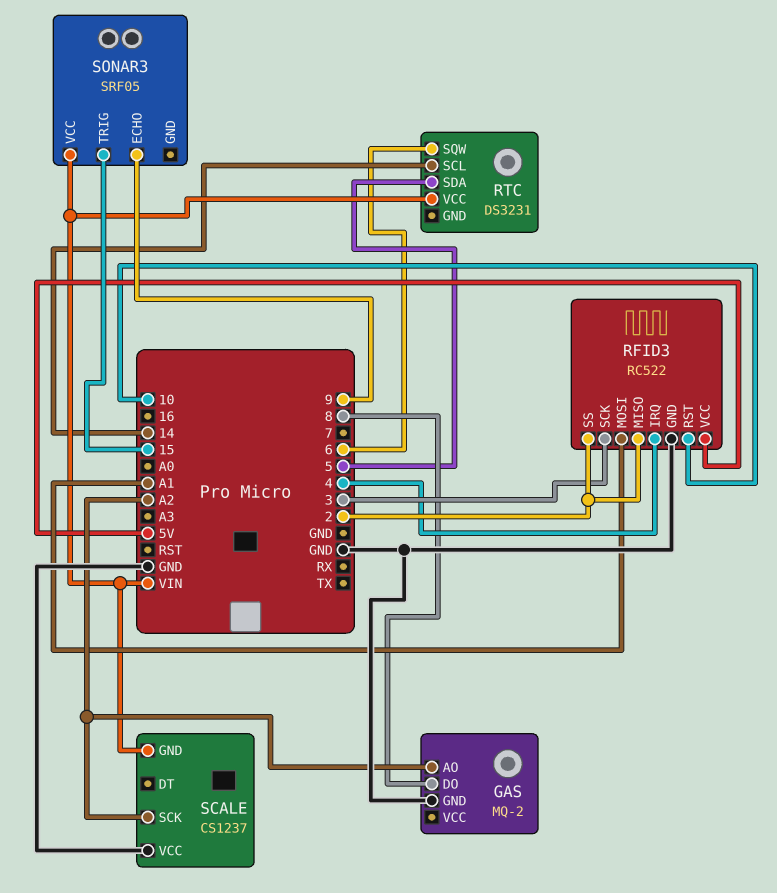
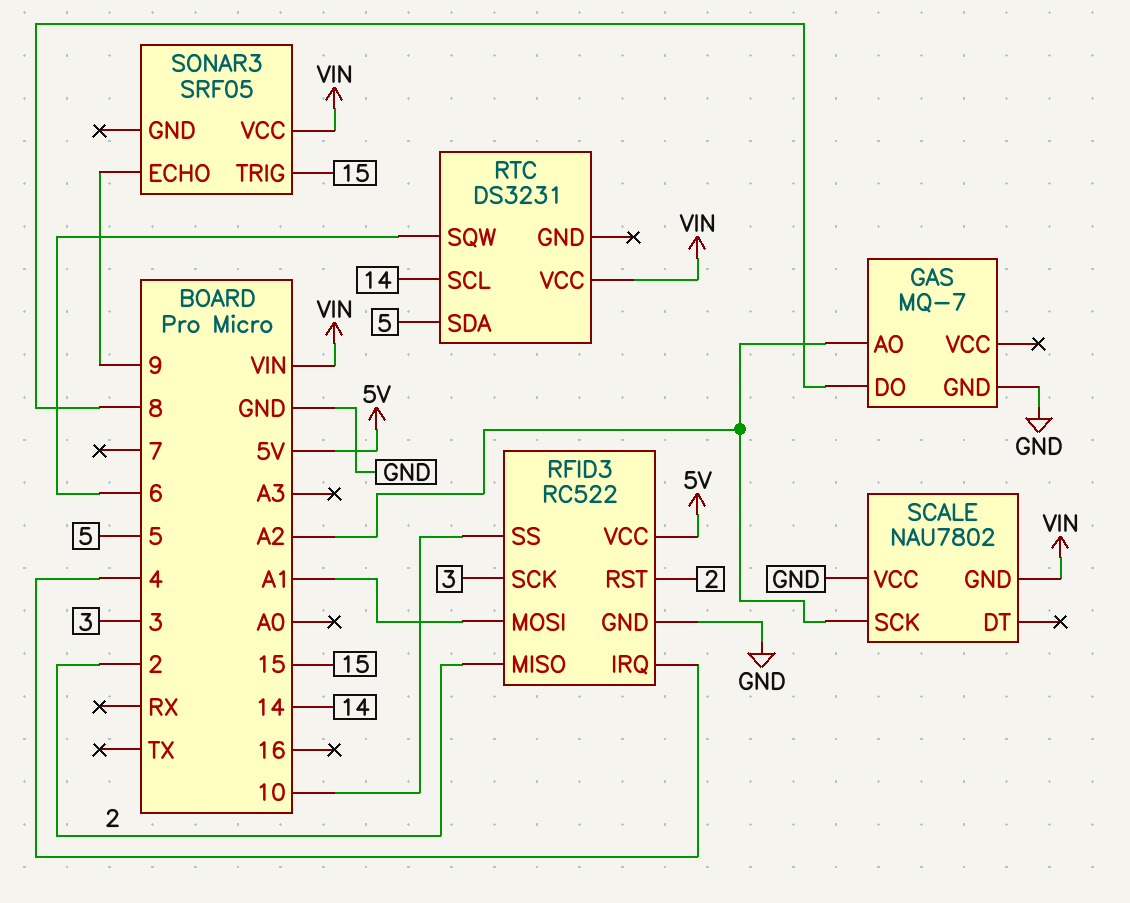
GAS: MQ-2 -> MQ-7
RFID3 pin RST: 10 -> 2
RFID3 pin SS: 2 -> 10
SCALE: CS1237 -> NAU7802

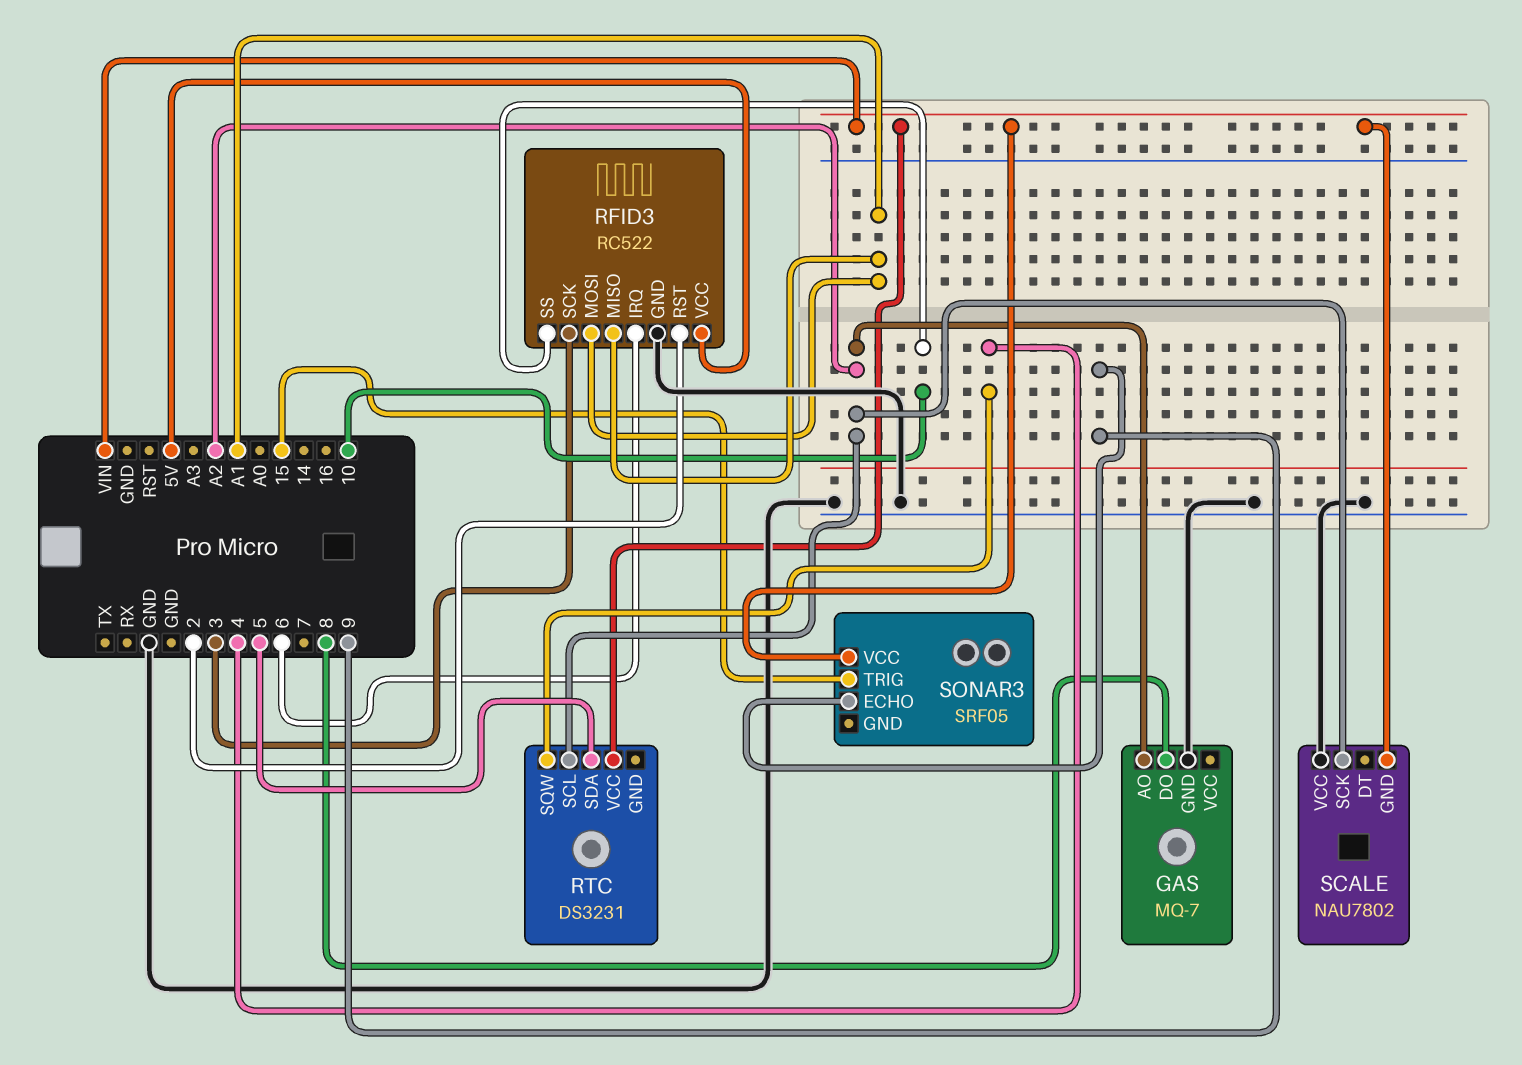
RFID3 pin IRQ: 4 -> 6
RFID3 pin MISO: 2 -> A1
RTC pin SCL: 14 -> A2
RTC pin SQW: 6 -> 4

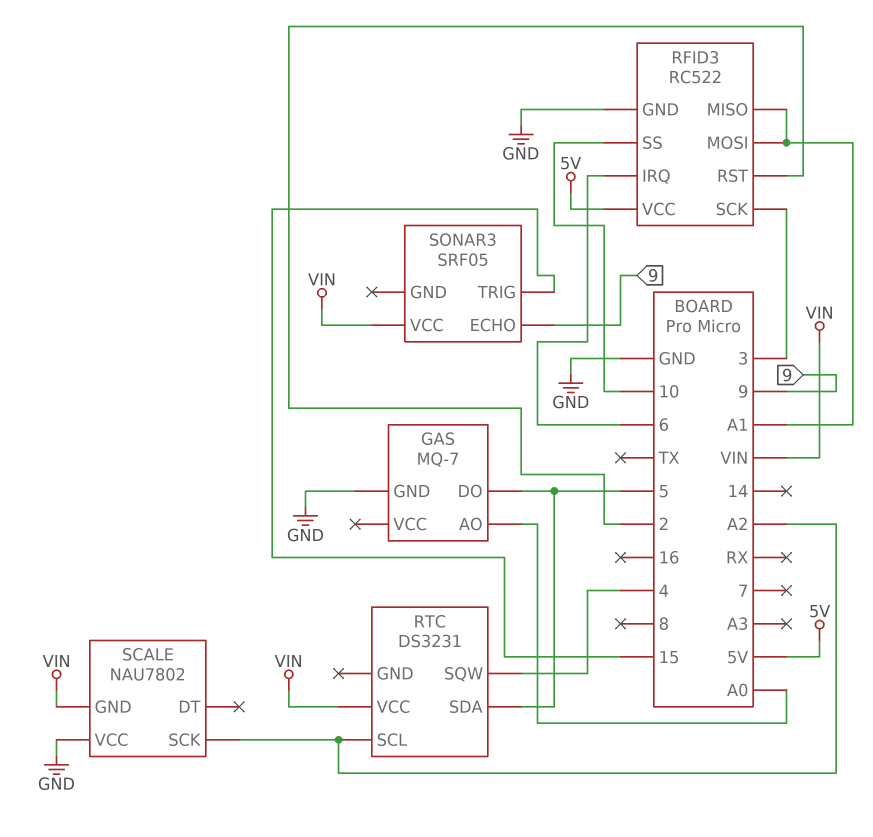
GAS pin AO: A2 -> A0
GAS pin DO: 8 -> 5

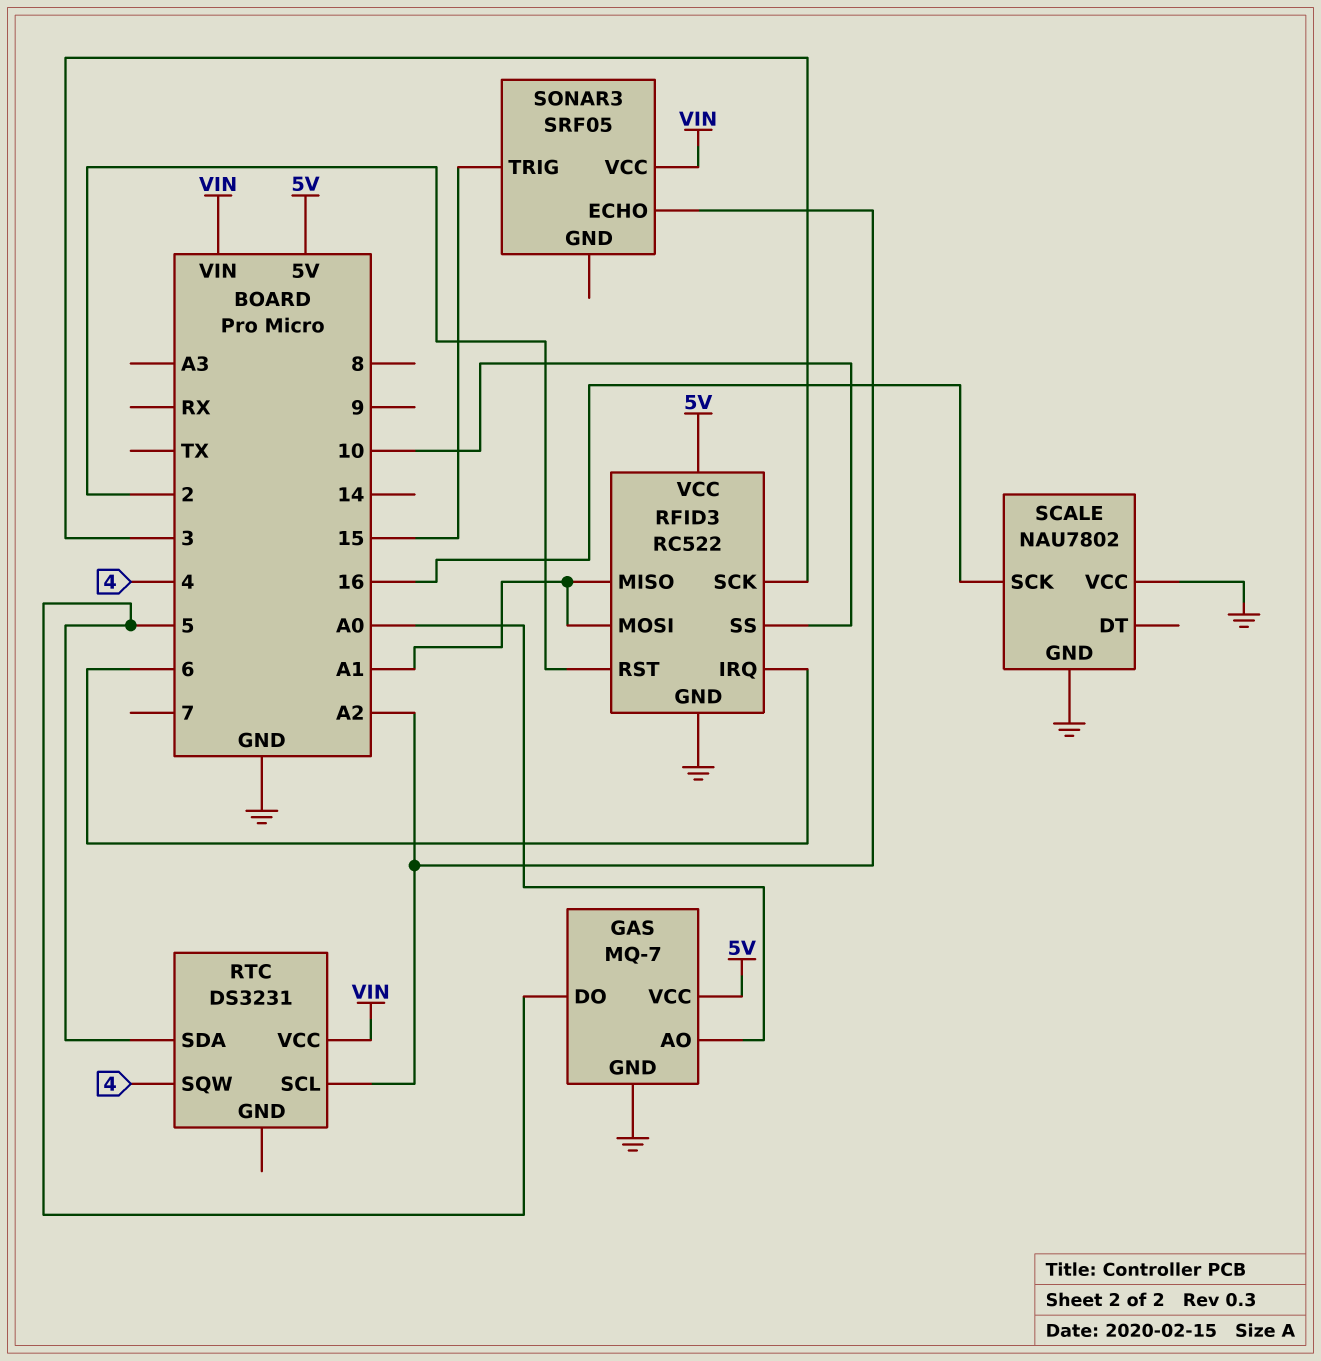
GAS pin VCC: none -> 5V
SCALE pin GND: VIN -> GND
SCALE pin SCK: A2 -> 16
SONAR3 pin ECHO: 9 -> A2

